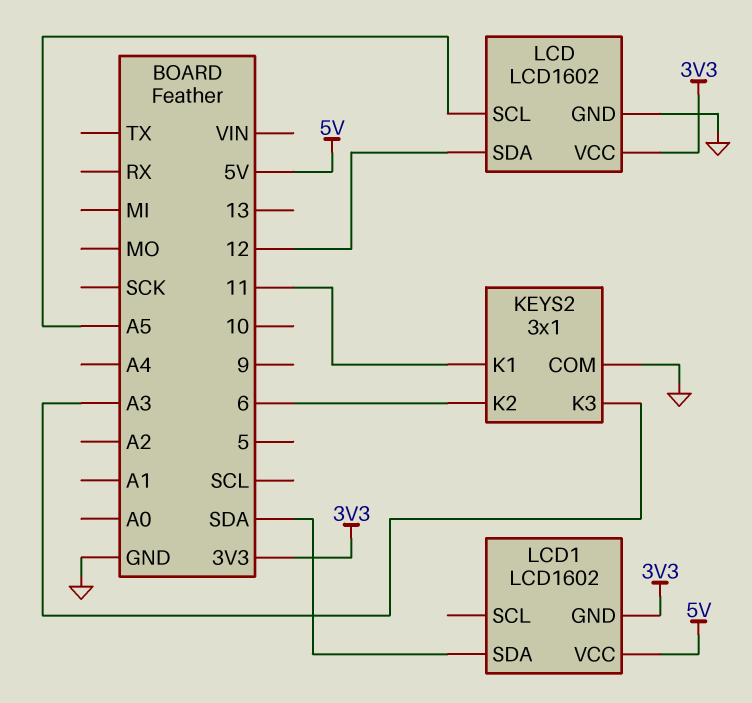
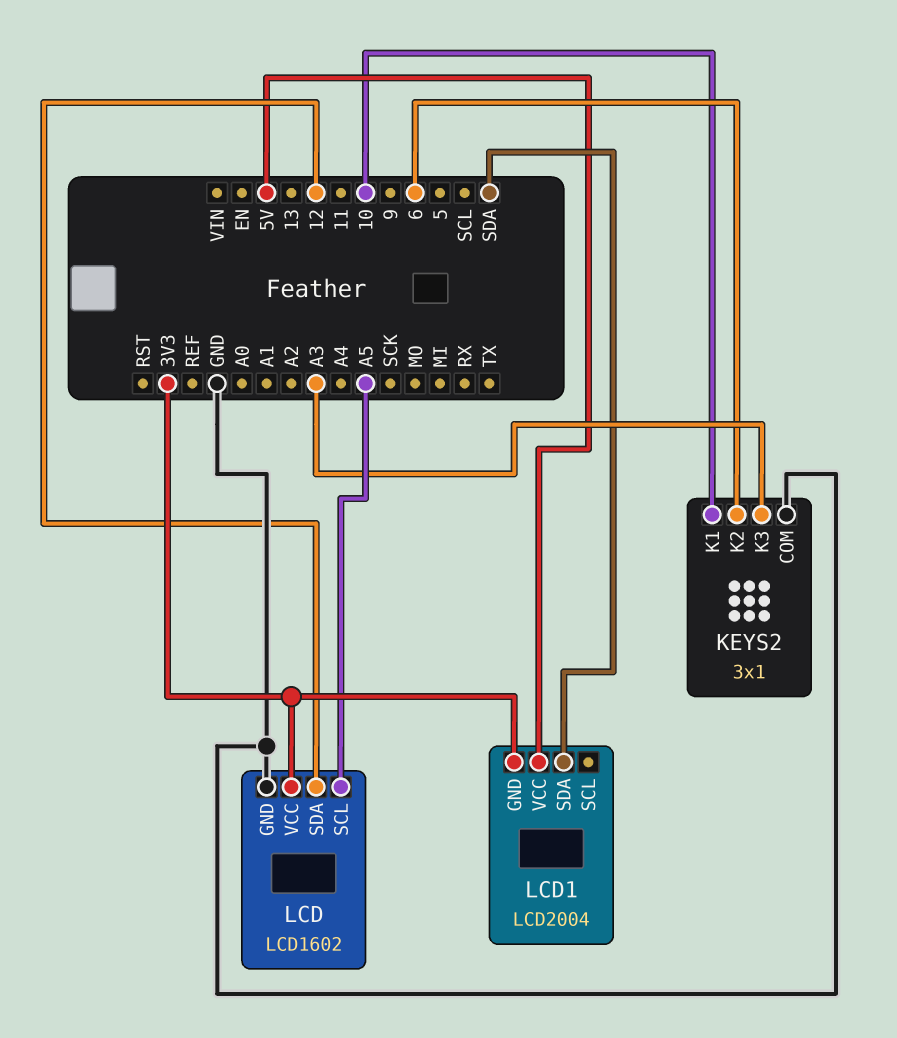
KEYS2 pin K1: 11 -> 10
LCD1: LCD1602 -> LCD2004

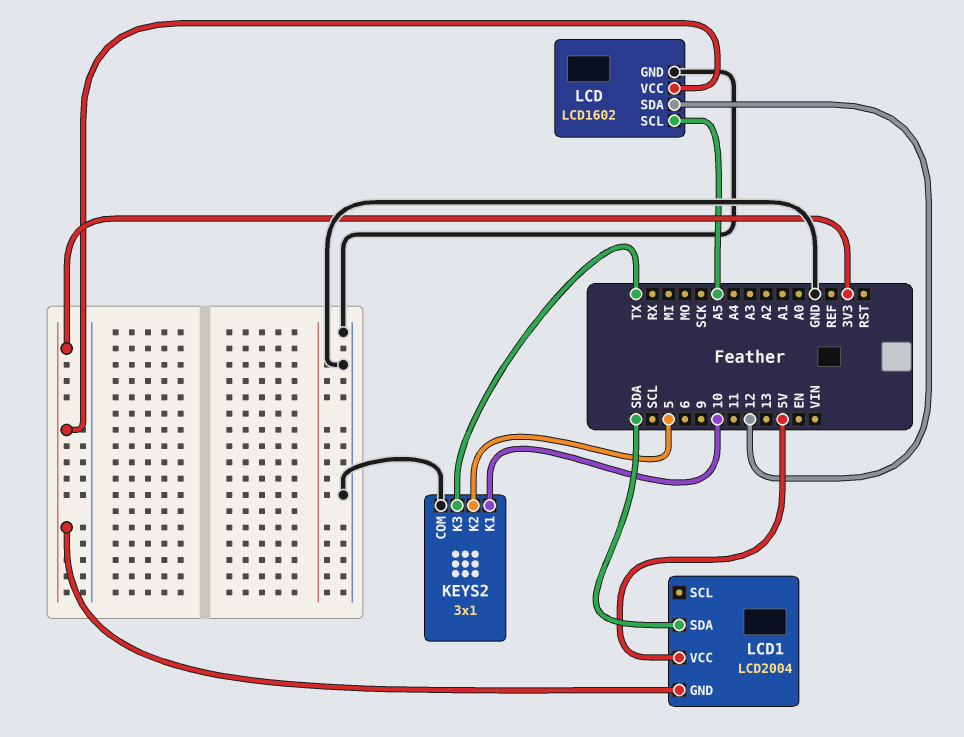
KEYS2 pin K2: 6 -> 5
KEYS2 pin K3: A3 -> TX

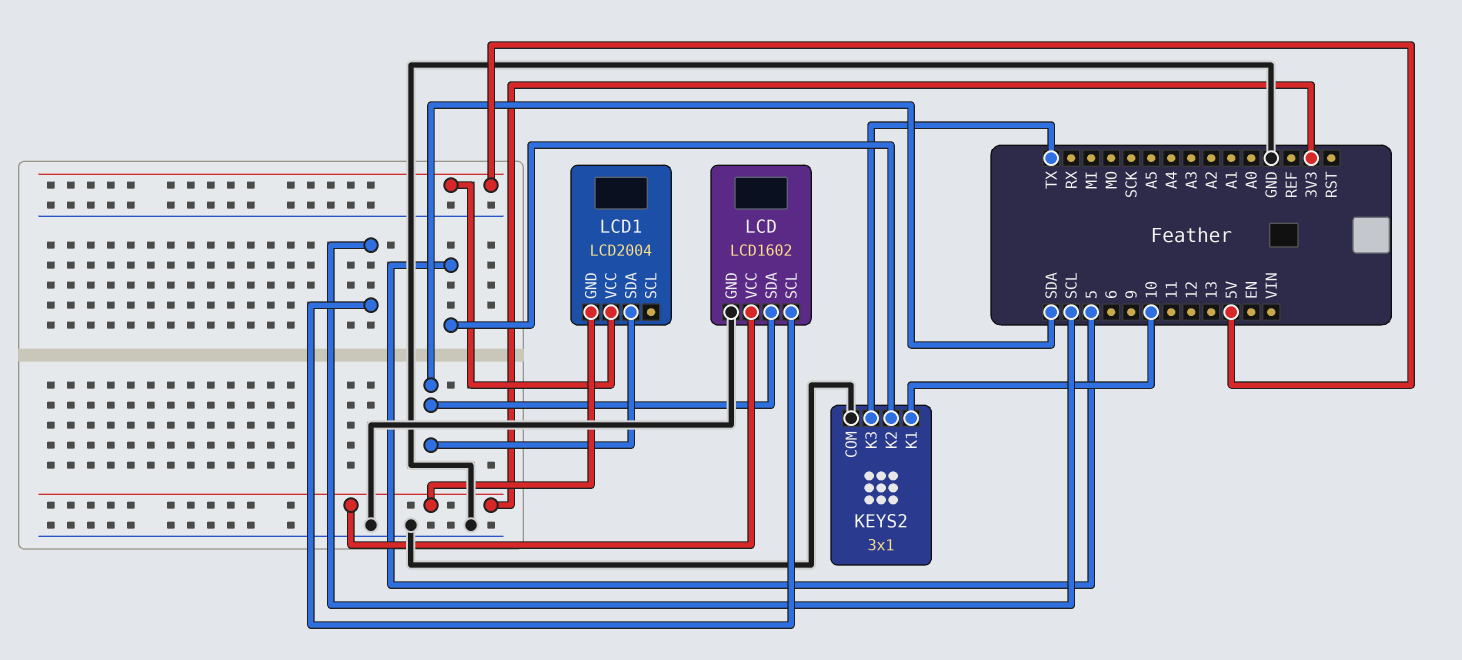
LCD pin SCL: A5 -> SCL
LCD pin SDA: 12 -> SDA

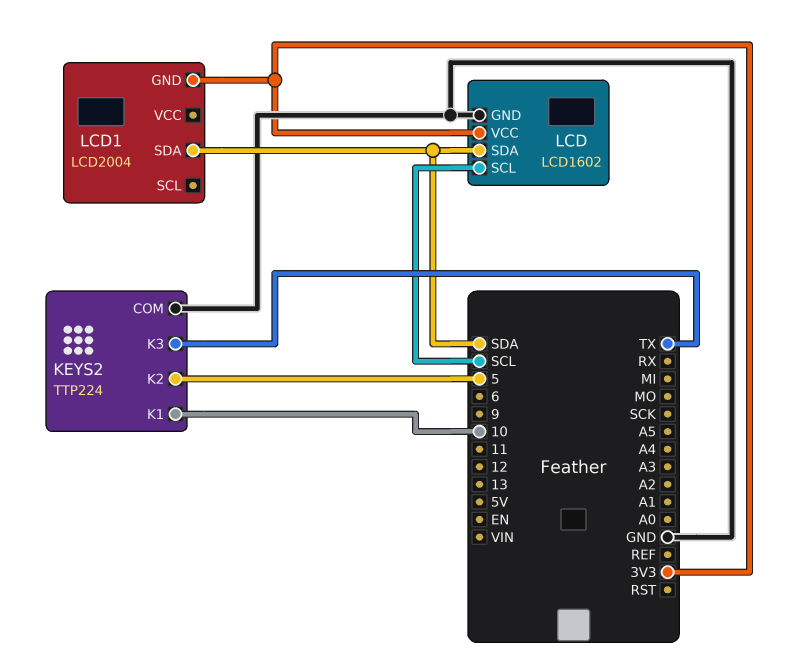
KEYS2: 3x1 -> TTP224
LCD1 pin VCC: 5V -> none

